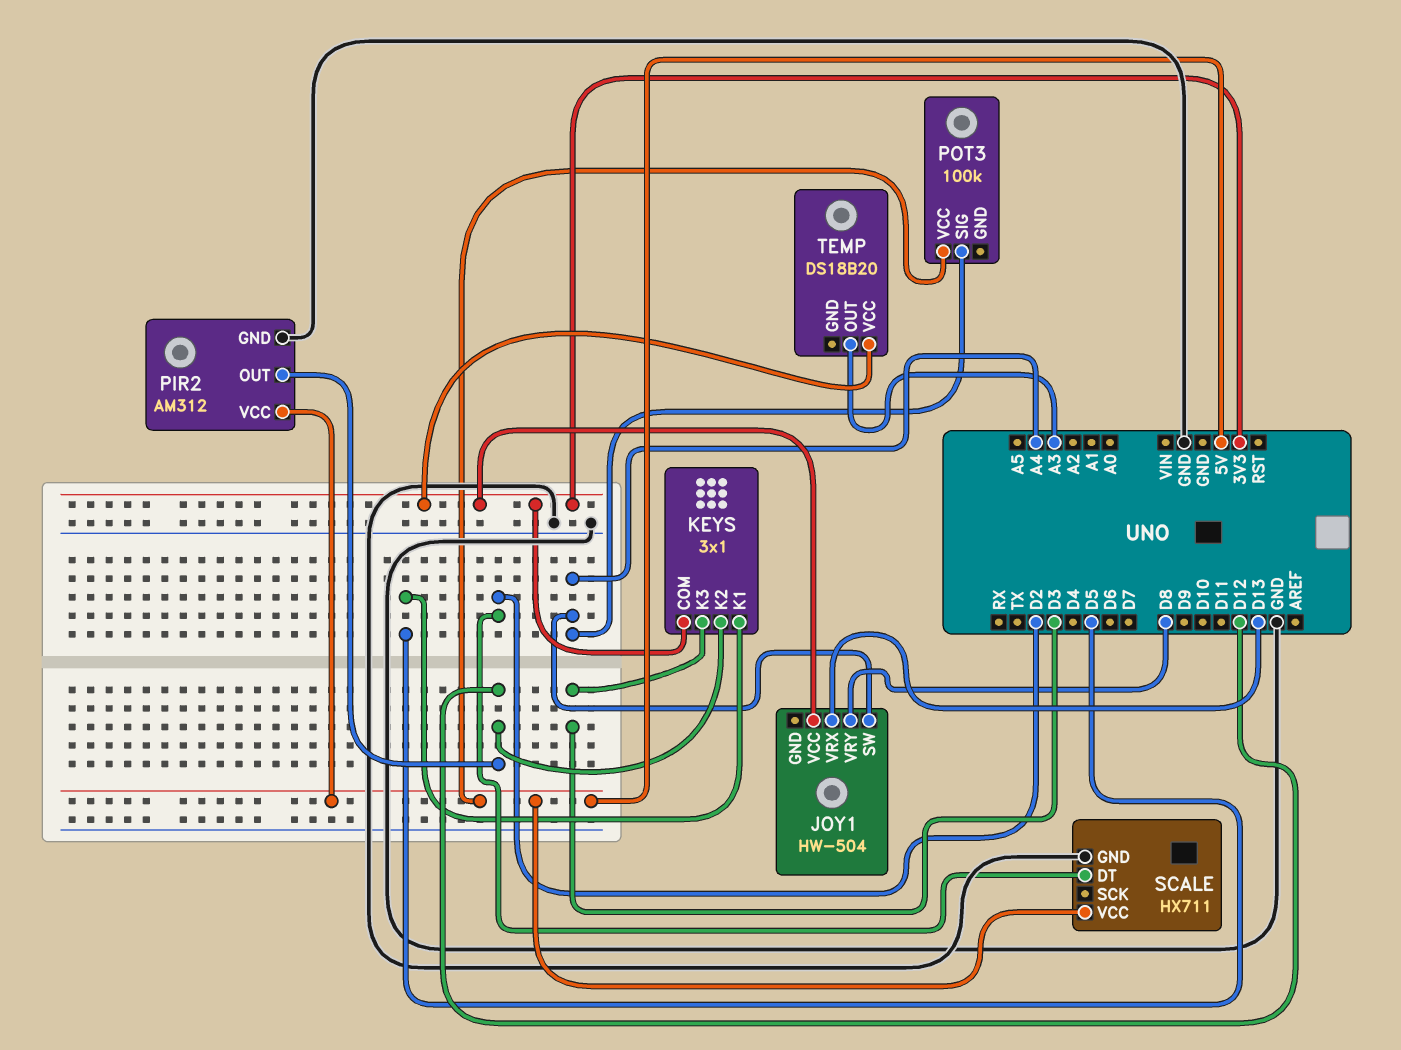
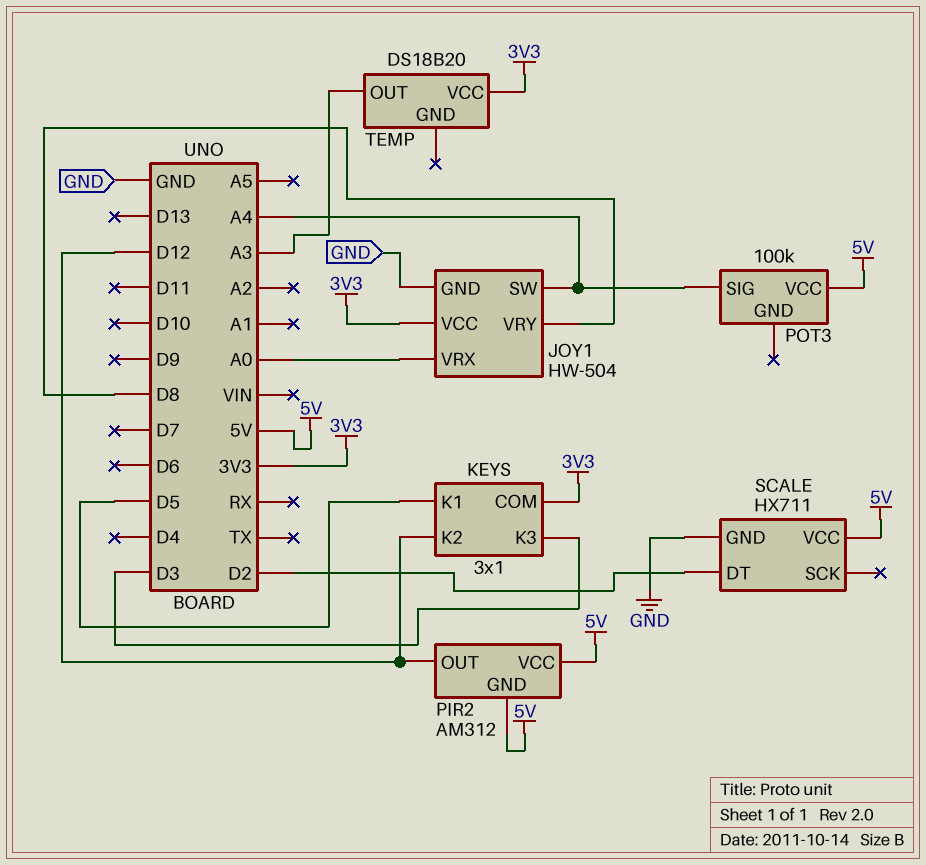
JOY1 pin GND: none -> GND
JOY1 pin VRX: D13 -> A0
PIR2 pin GND: GND -> 5V

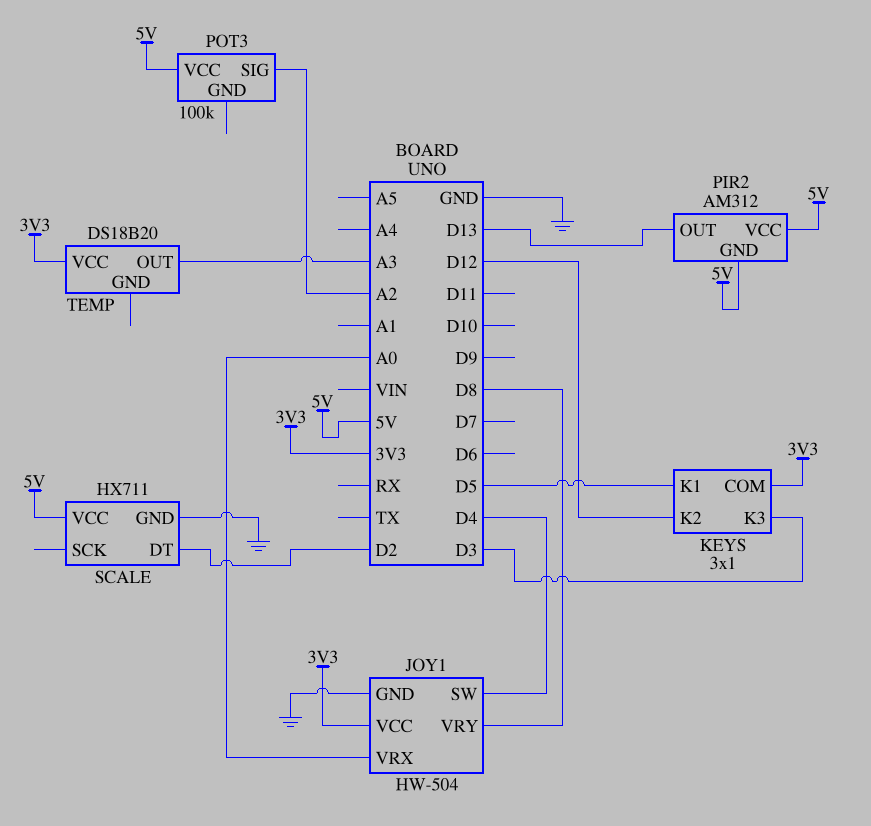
JOY1 pin SW: A4 -> D4
PIR2 pin OUT: D12 -> D13
POT3 pin SIG: A4 -> A2

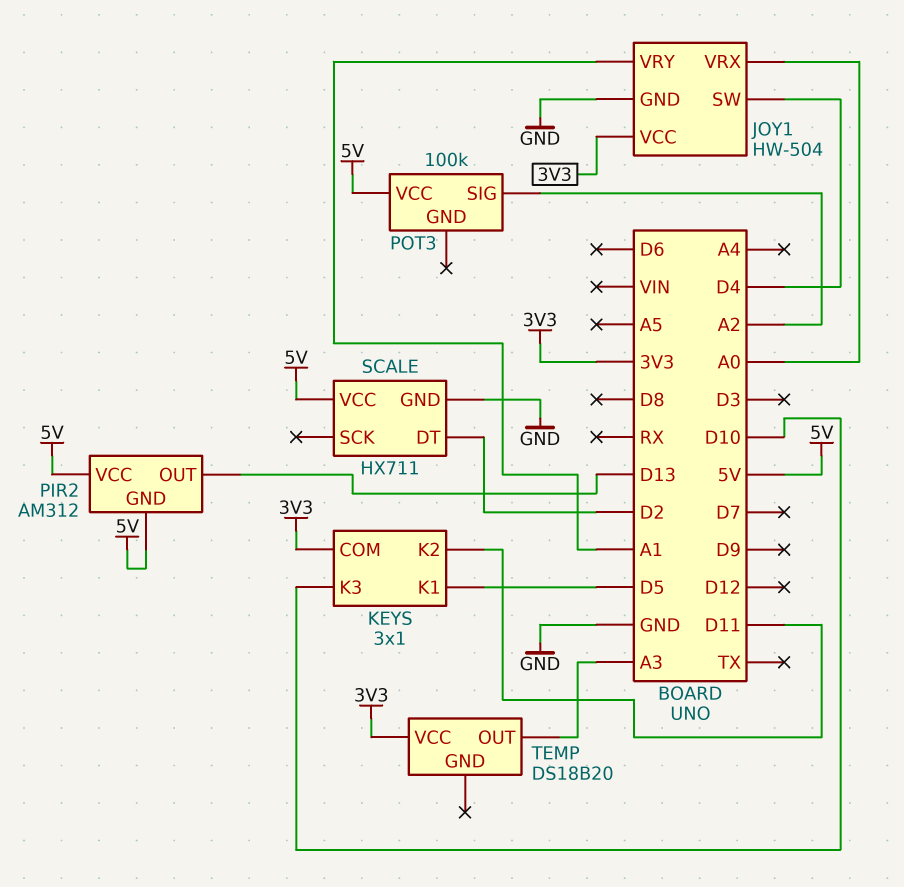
JOY1 pin VRY: D8 -> A1
KEYS pin K2: D12 -> D11
KEYS pin K3: D3 -> D10

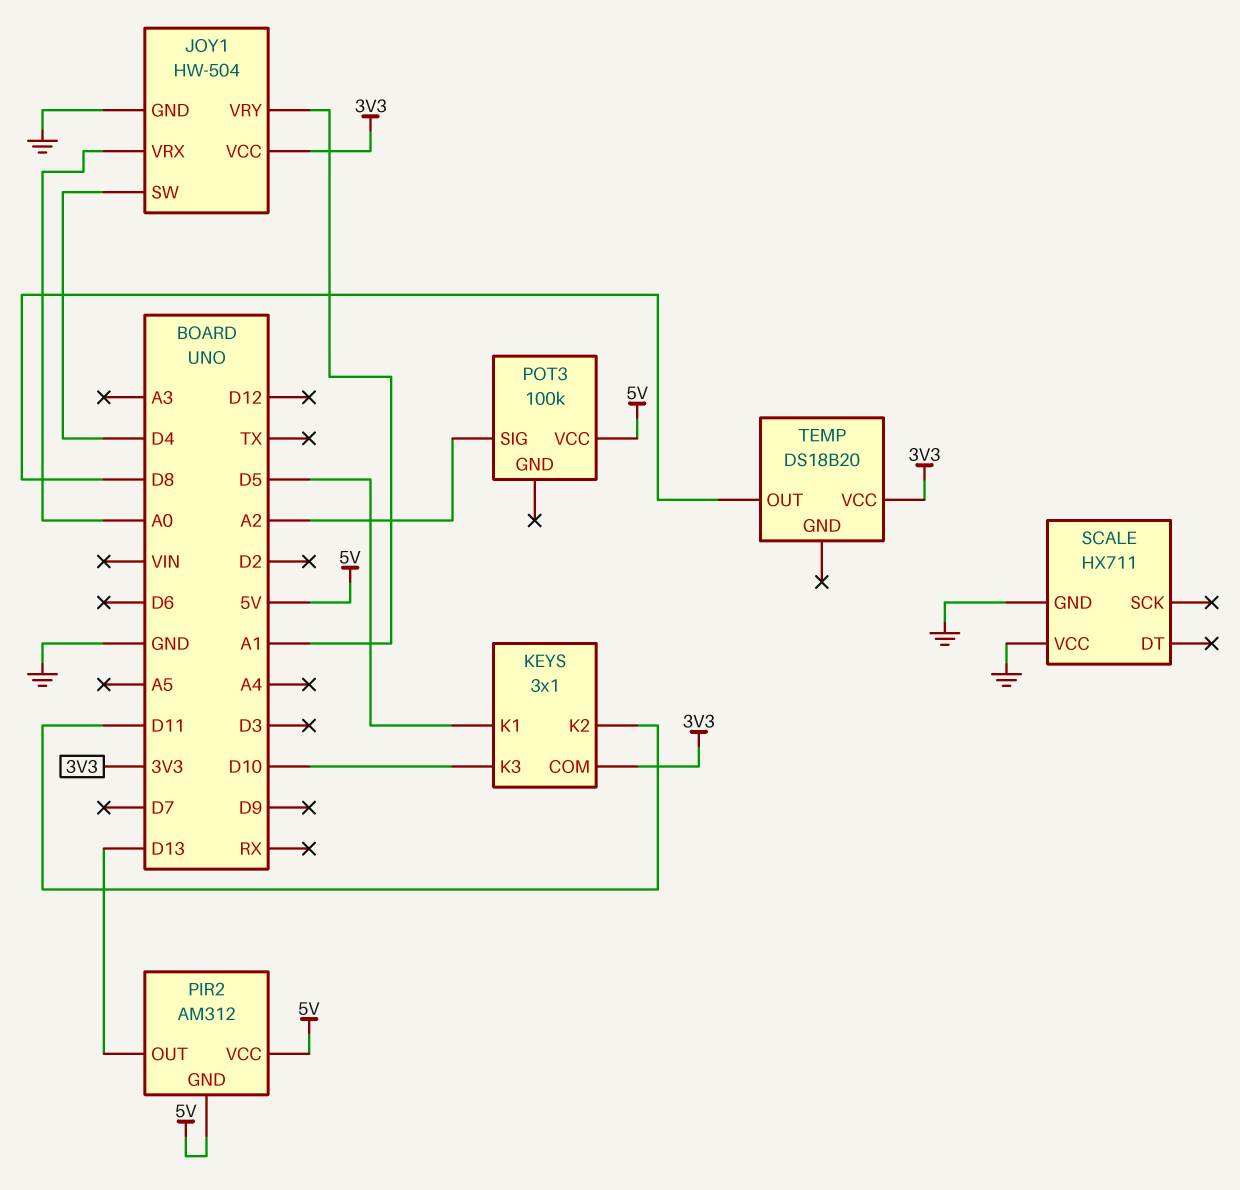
SCALE pin DT: D2 -> none
SCALE pin VCC: 5V -> GND
TEMP pin OUT: A3 -> D8

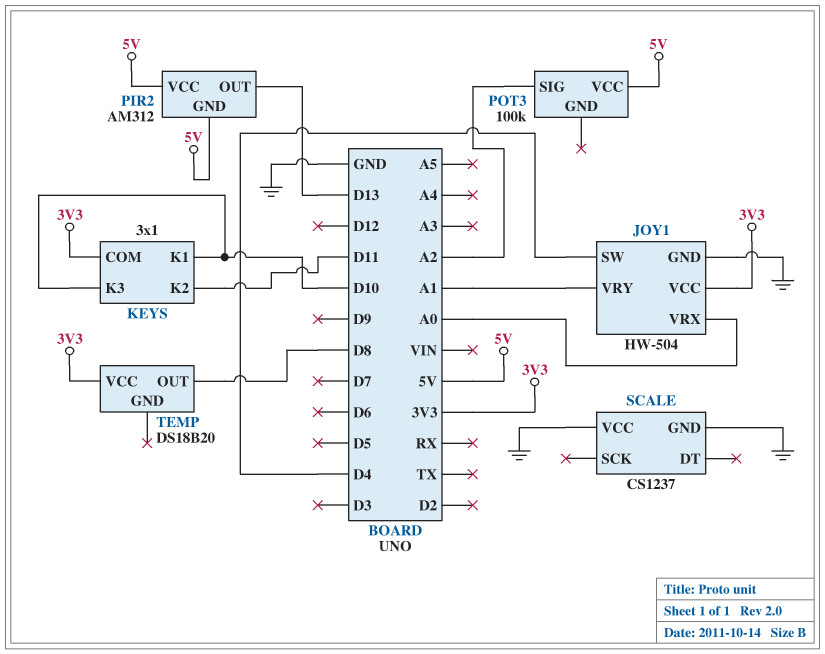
KEYS pin K1: D5 -> D10
SCALE: HX711 -> CS1237

